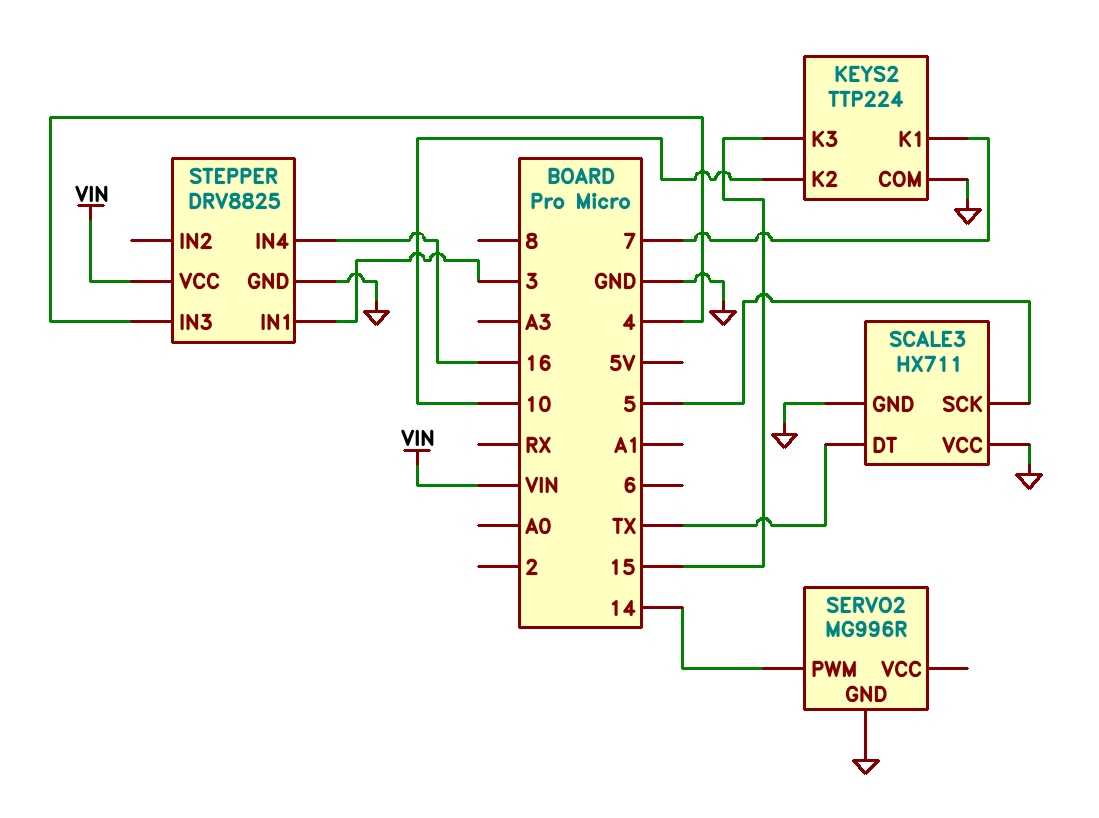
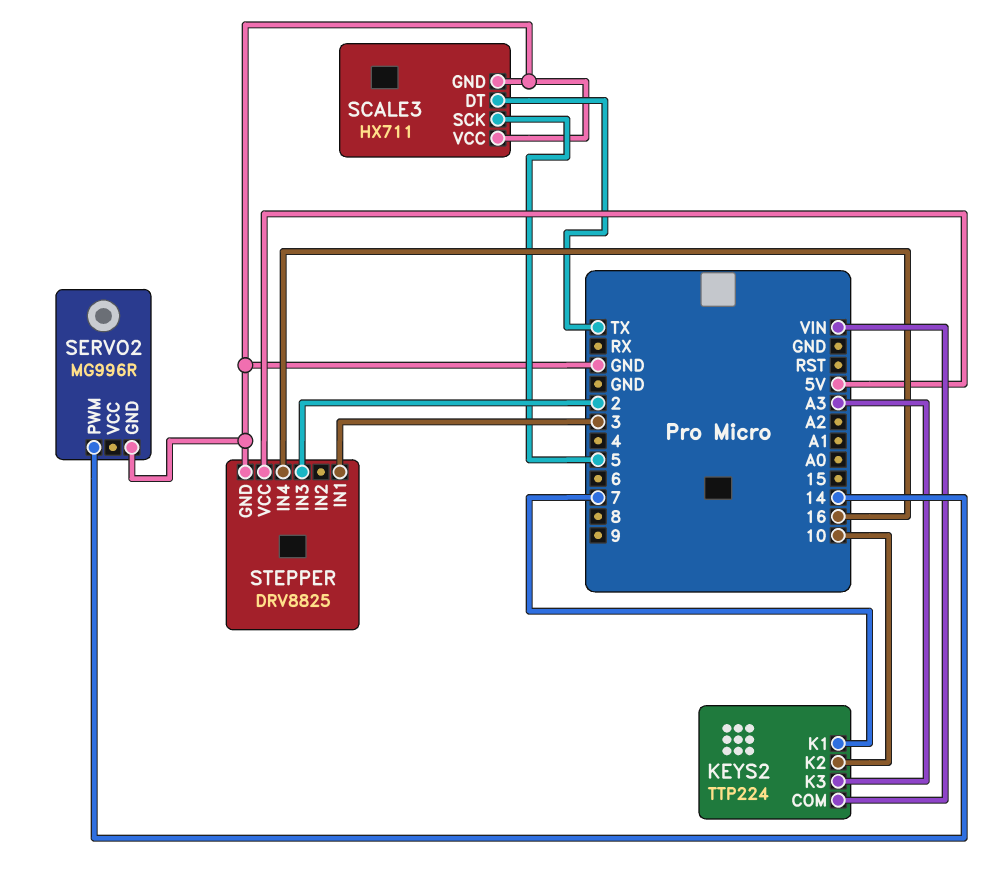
KEYS2 pin COM: GND -> VIN
KEYS2 pin K3: 15 -> A3
STEPPER pin IN3: 4 -> 2
STEPPER pin VCC: VIN -> 5V

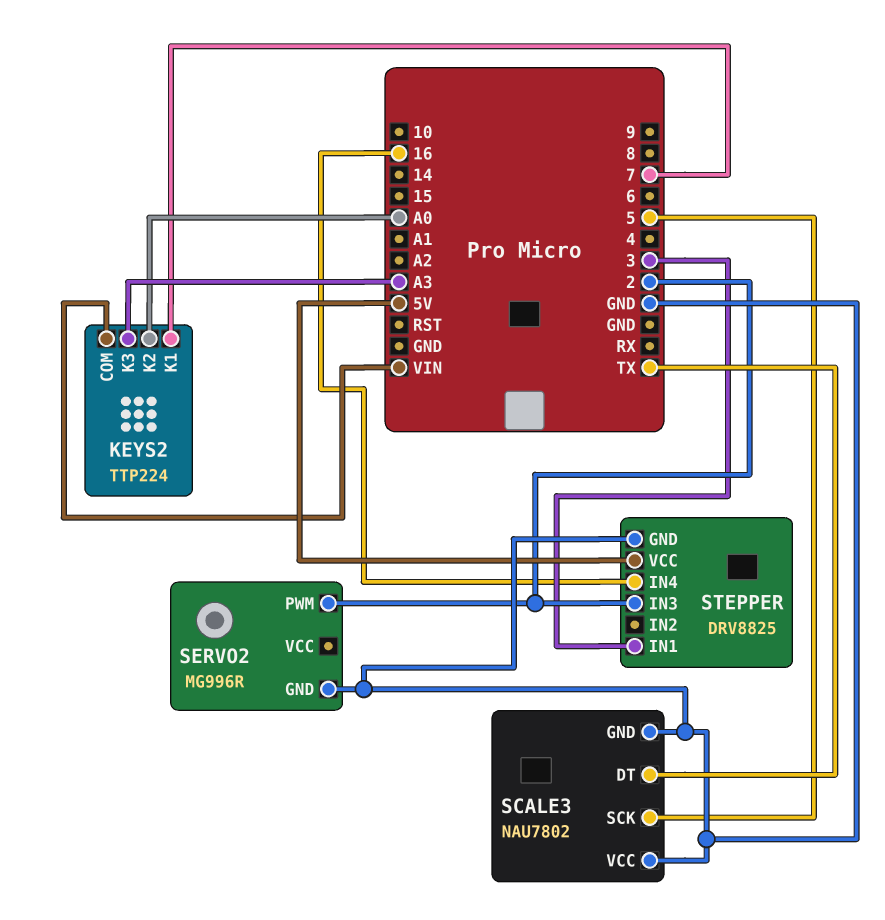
KEYS2 pin K2: 10 -> A0
SCALE3: HX711 -> NAU7802
SERVO2 pin PWM: 14 -> 2

